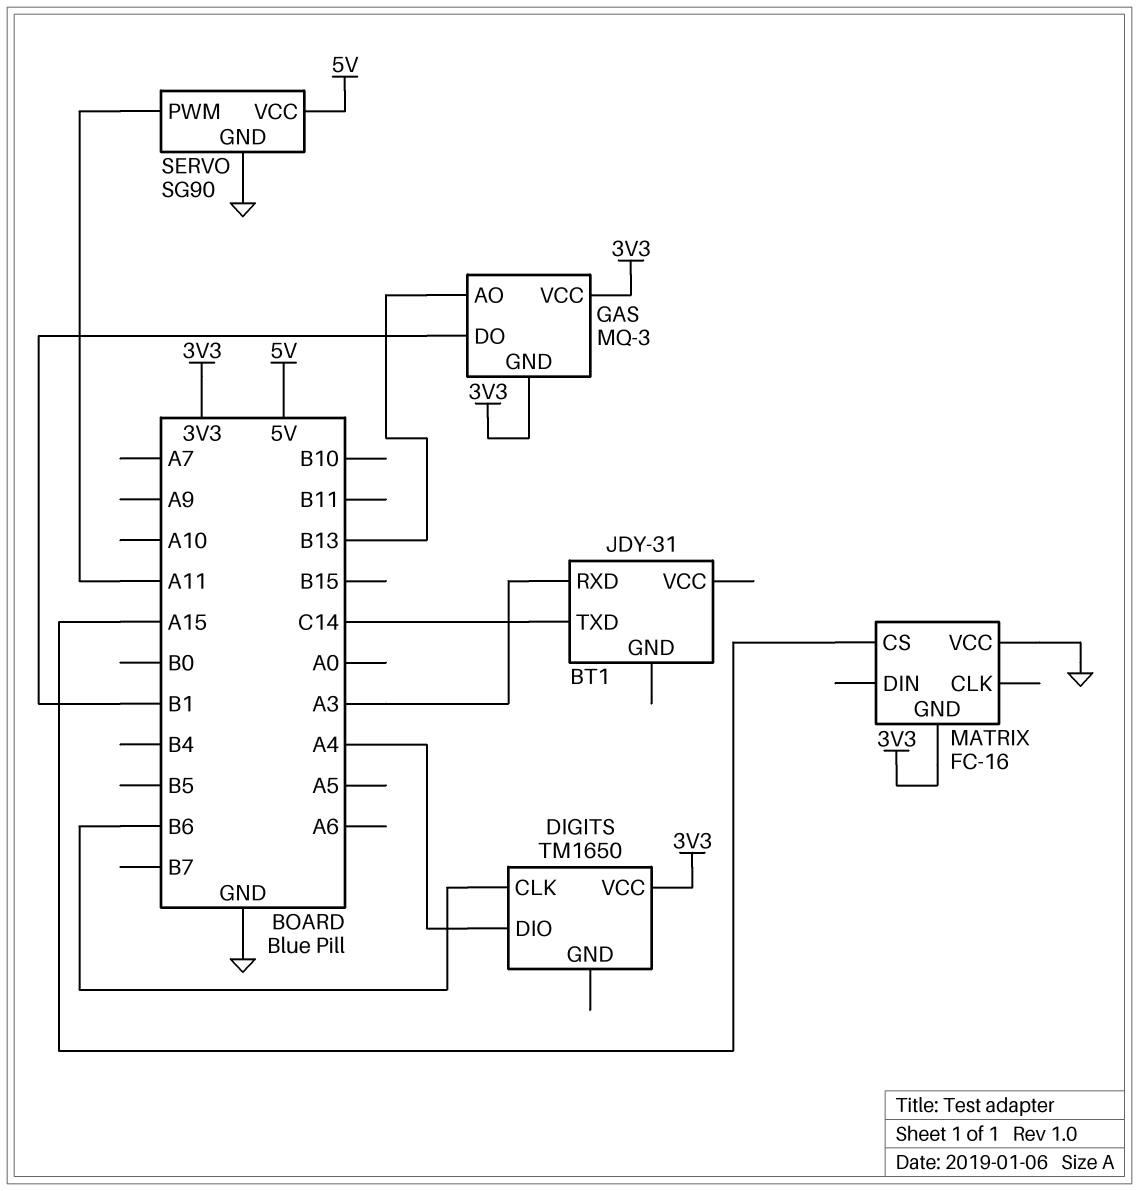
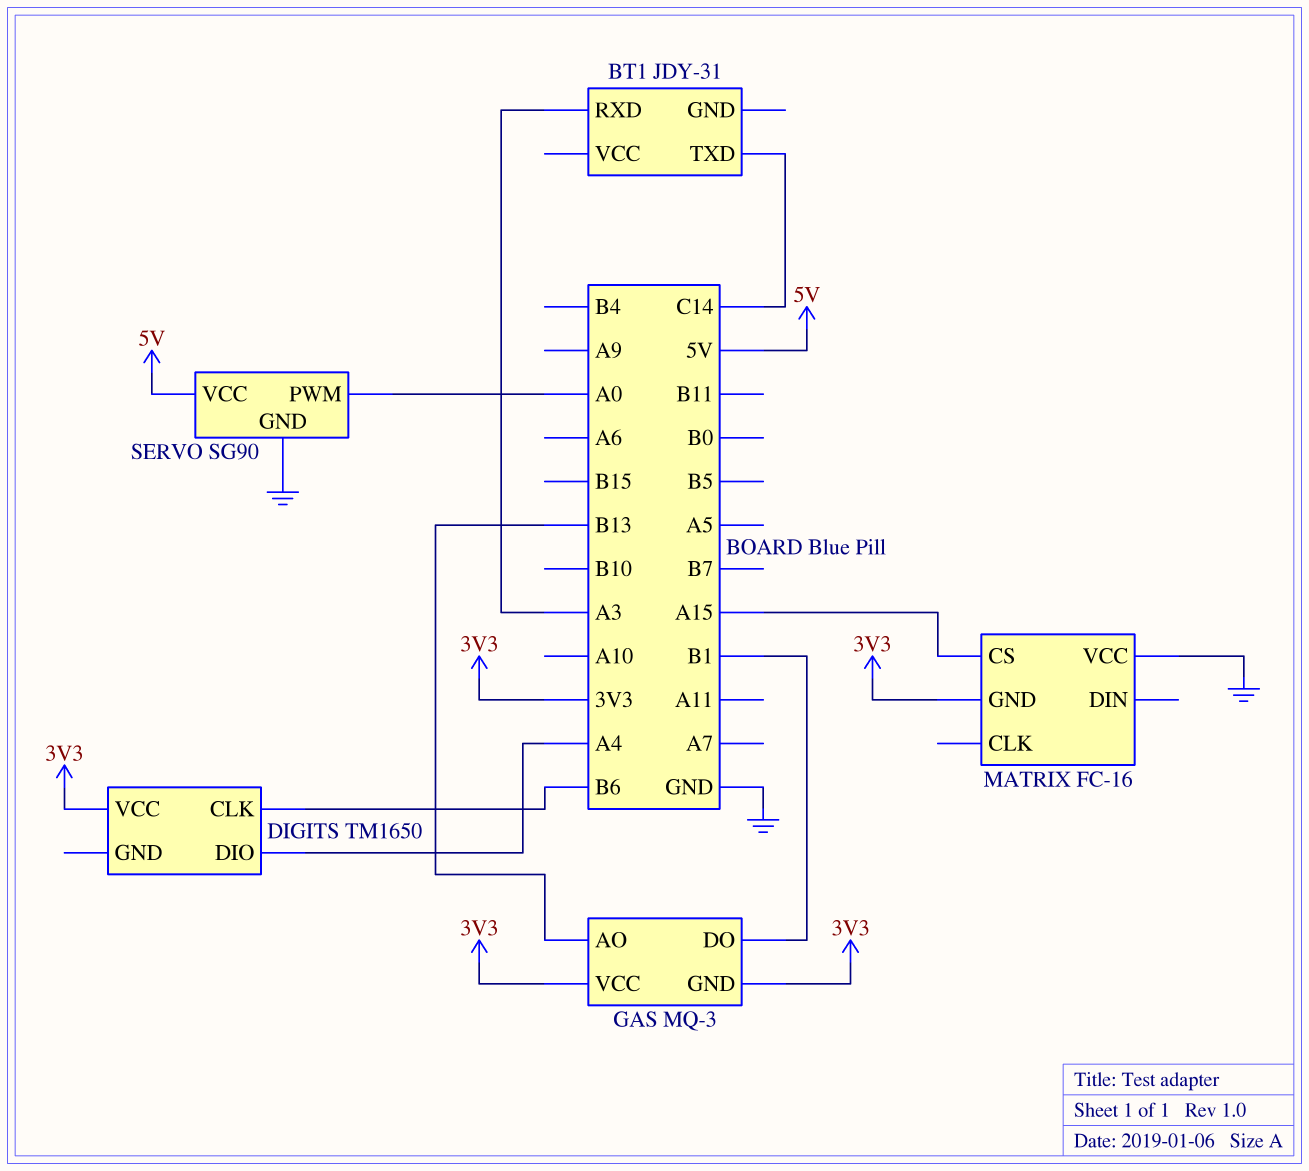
SERVO pin PWM: A11 -> A0

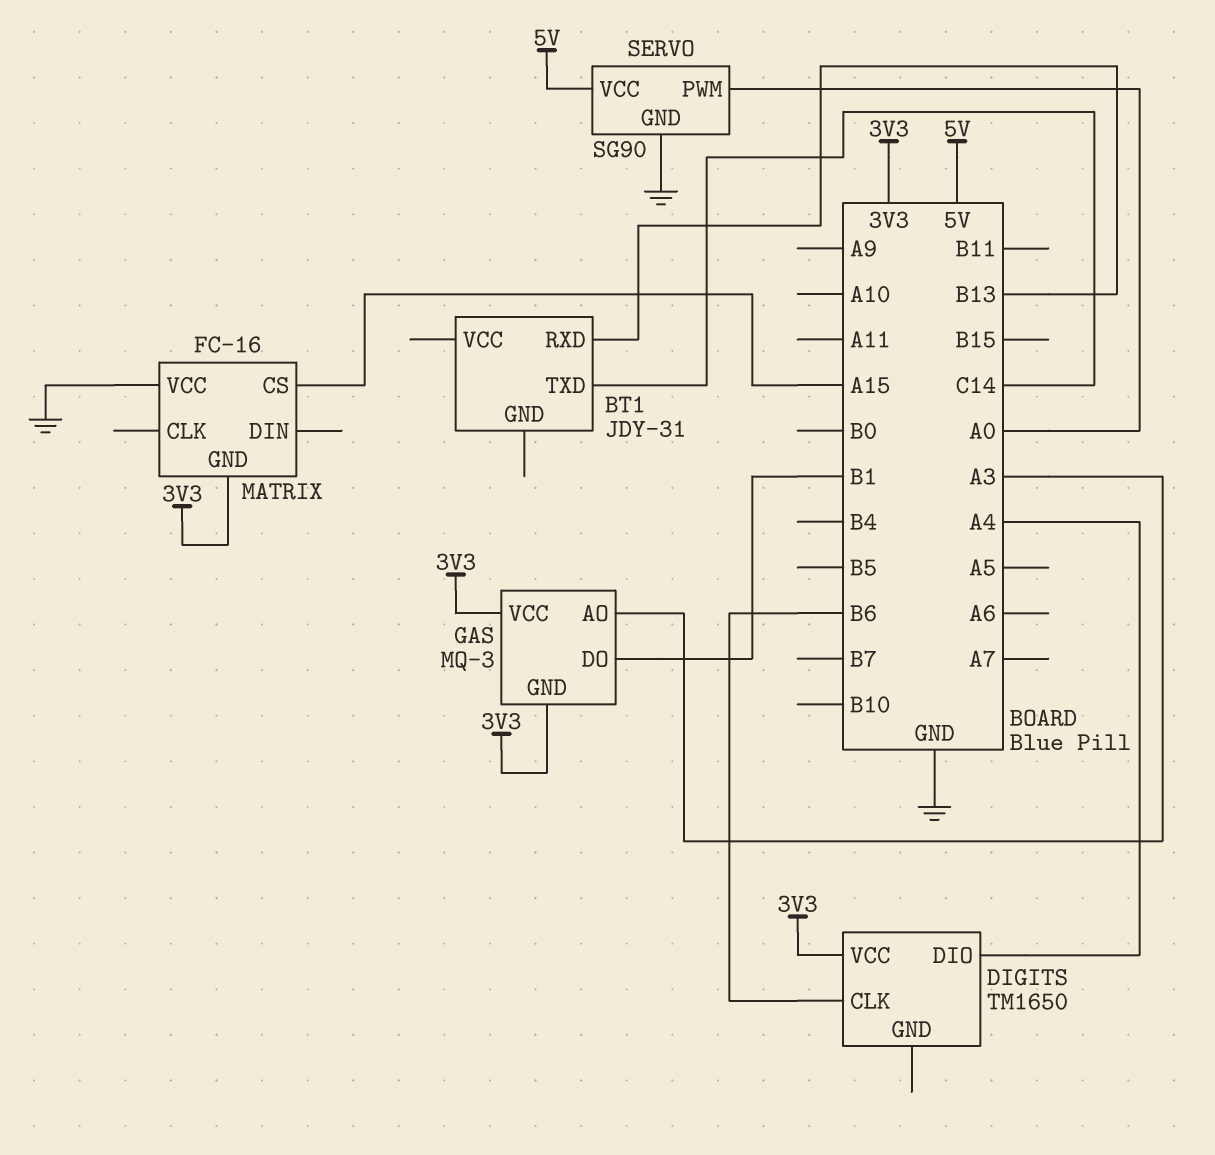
BT1 pin RXD: A3 -> B13
GAS pin AO: B13 -> A3

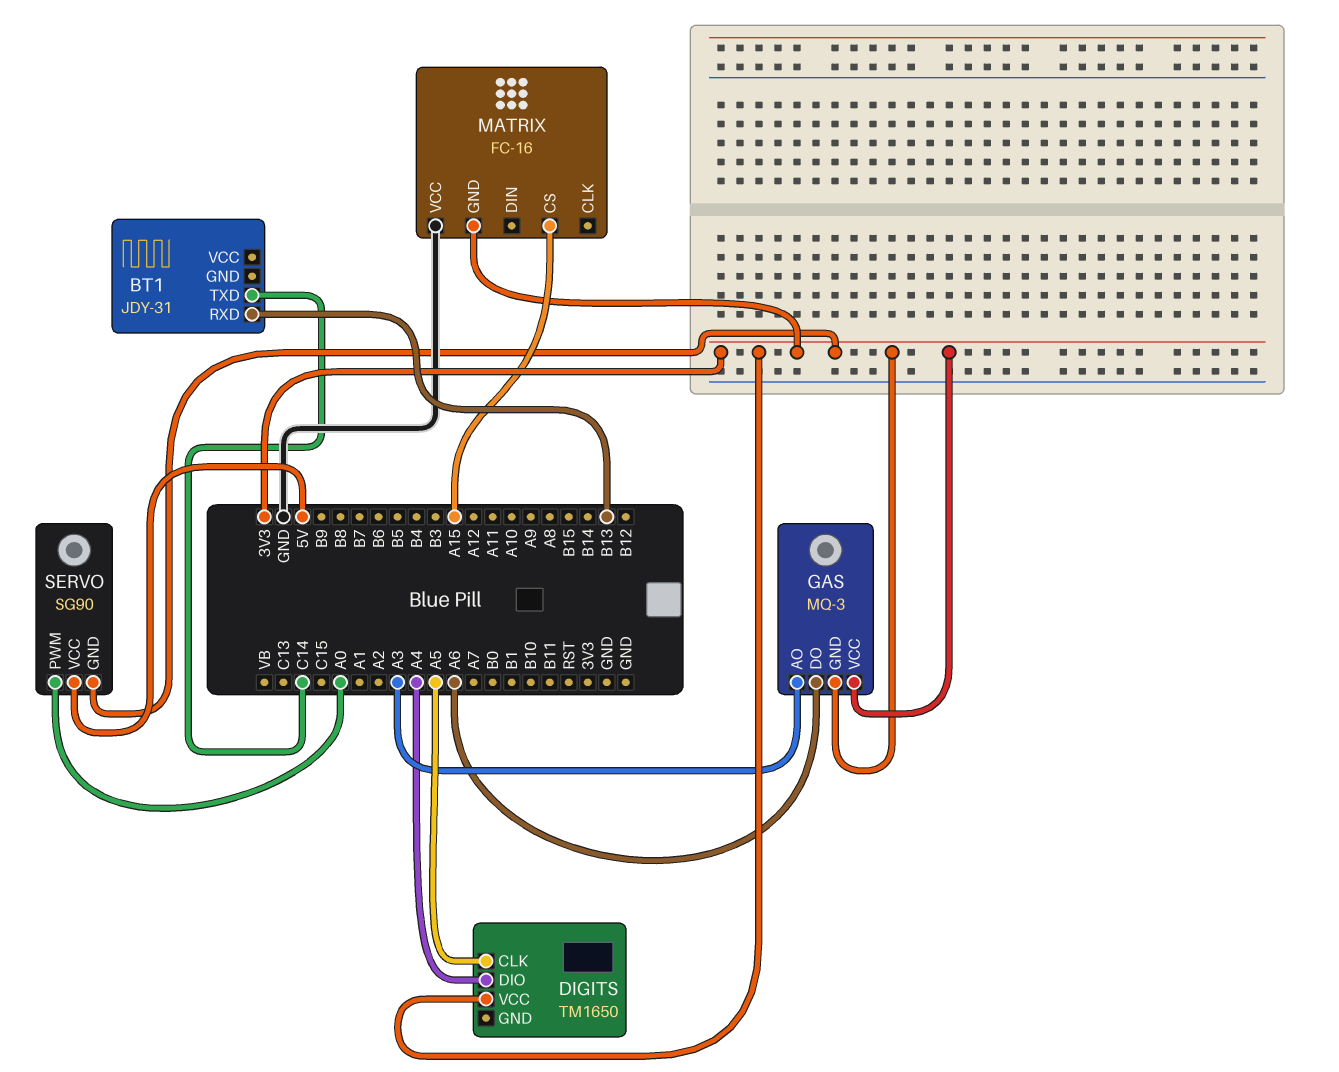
DIGITS pin CLK: B6 -> A5
GAS pin DO: B1 -> A6
SERVO pin GND: GND -> 3V3

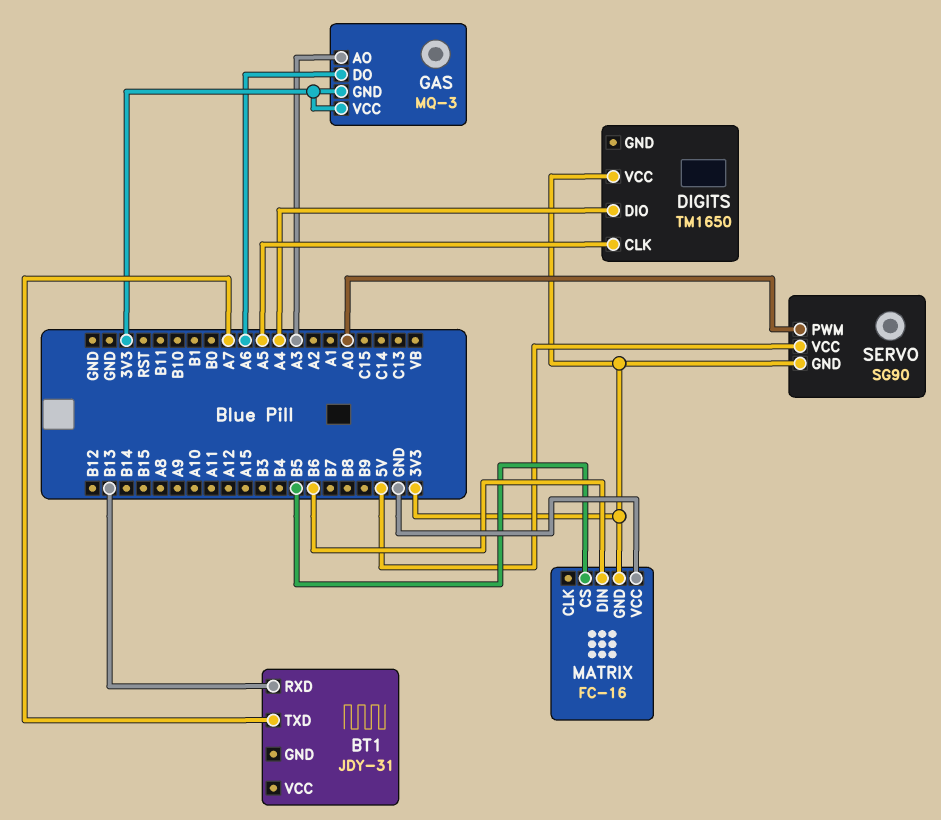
BT1 pin TXD: C14 -> A7
MATRIX pin CS: A15 -> B5
MATRIX pin DIN: none -> B6

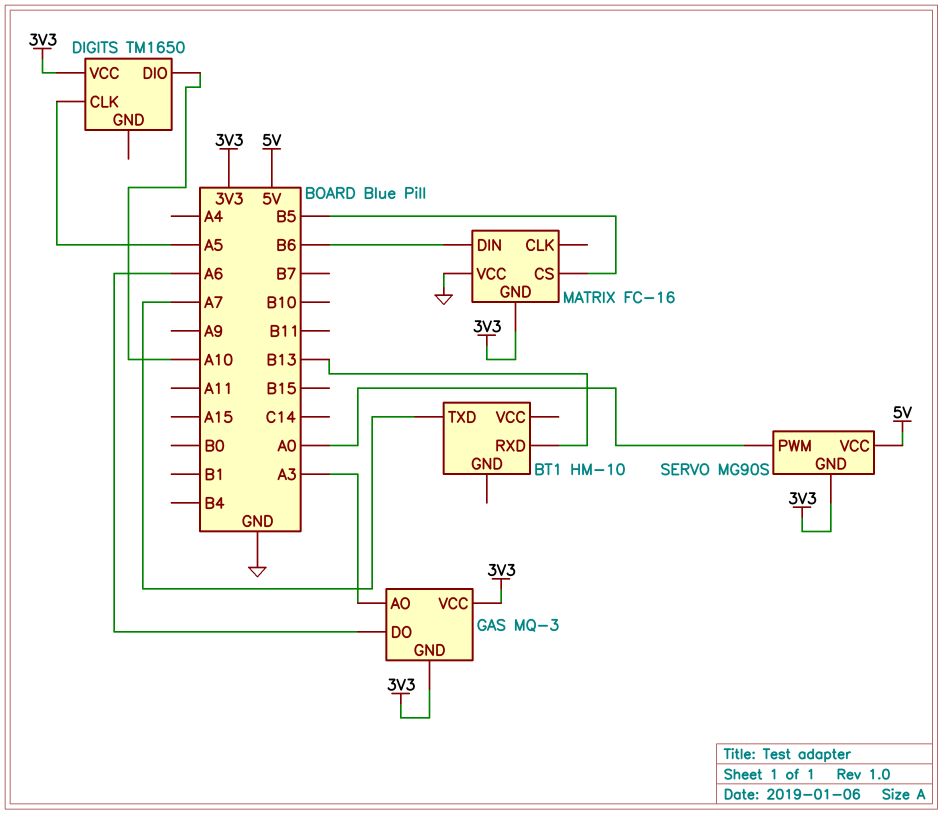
BT1: JDY-31 -> HM-10
DIGITS pin DIO: A4 -> A10
SERVO: SG90 -> MG90S

